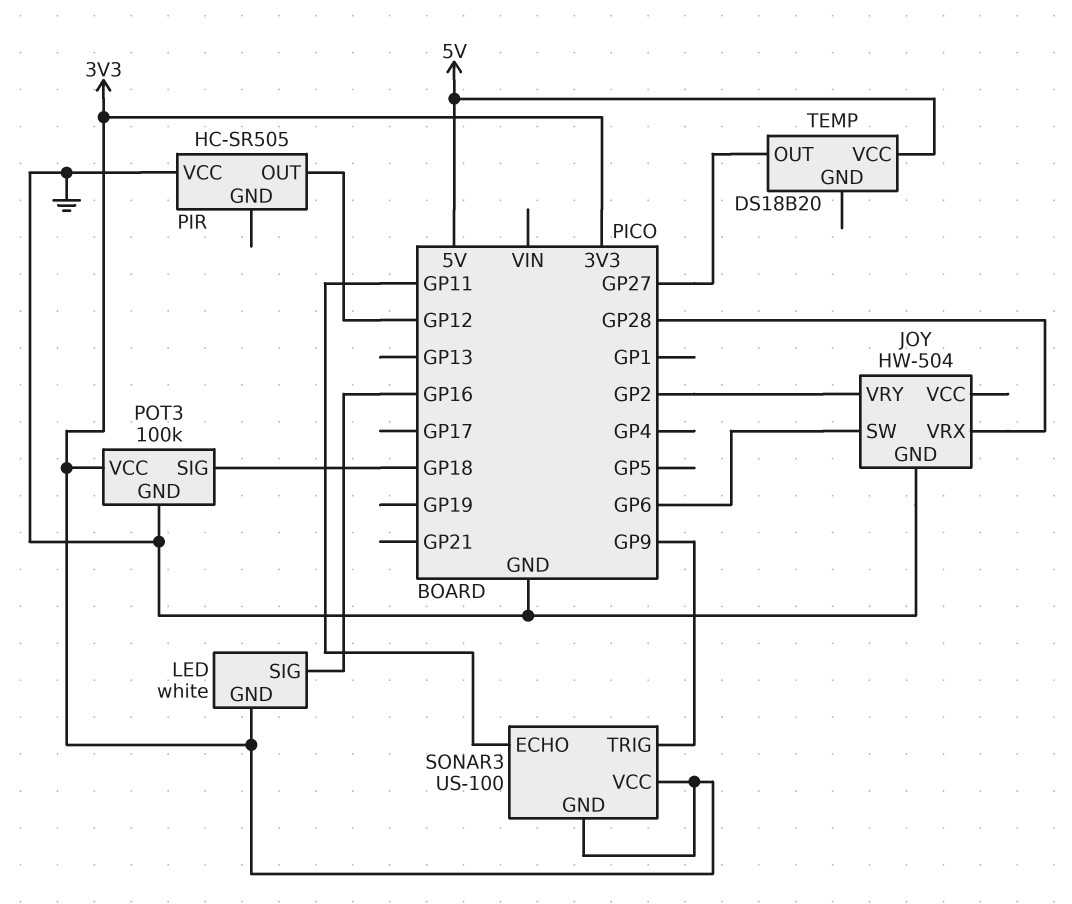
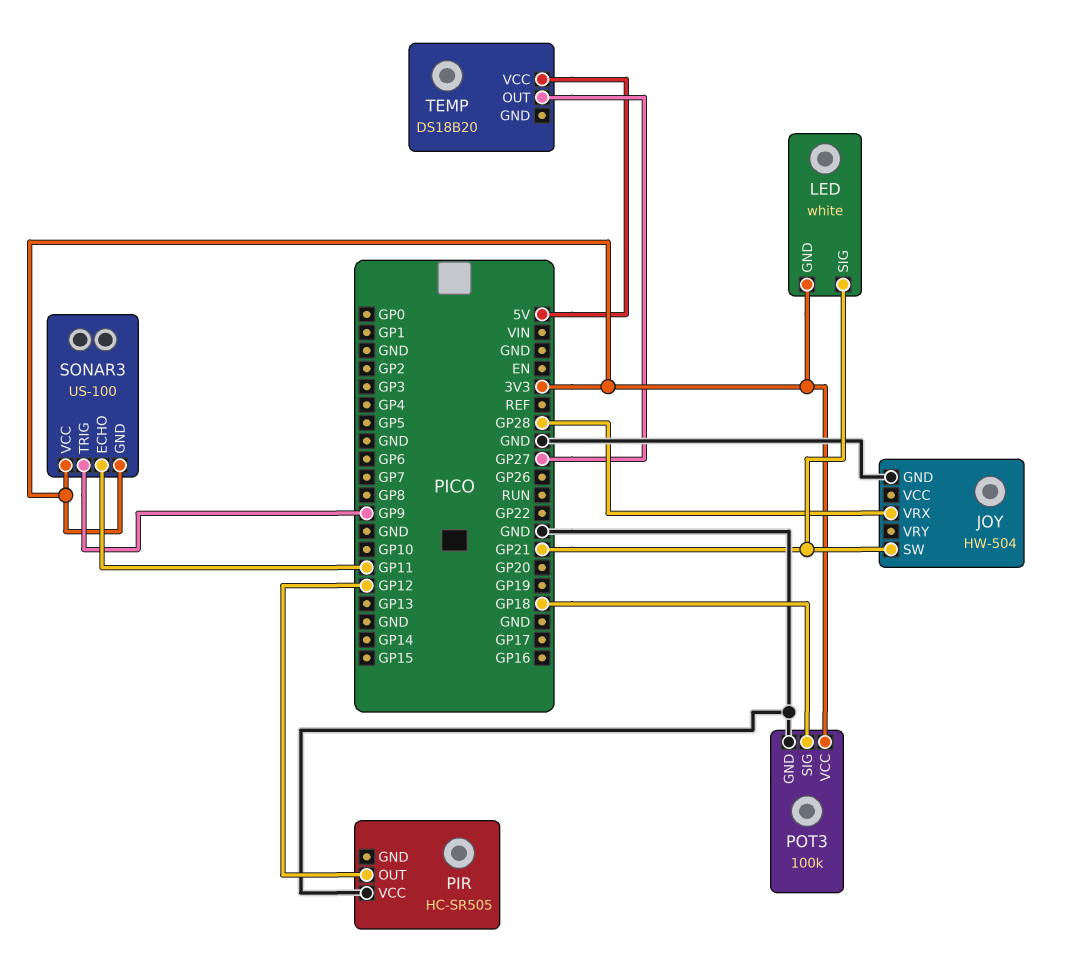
JOY pin SW: GP6 -> GP21
JOY pin VRY: GP2 -> none
LED pin SIG: GP16 -> GP21

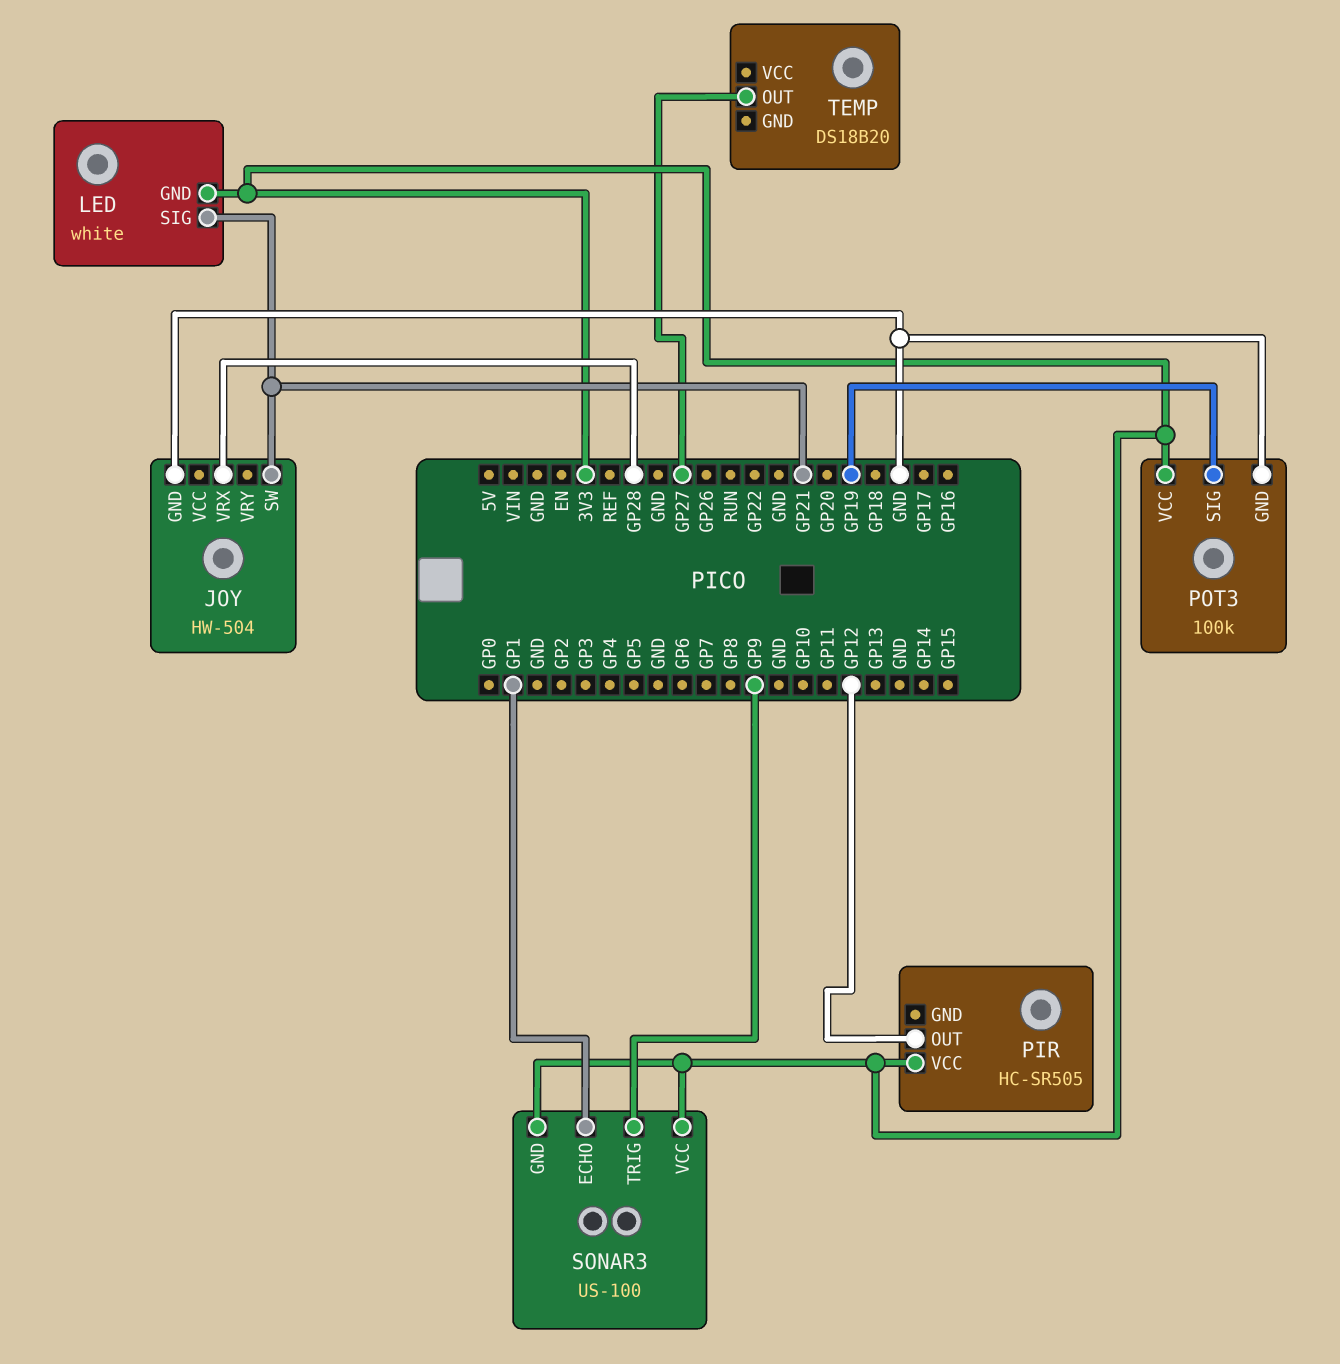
PIR pin VCC: GND -> 3V3
POT3 pin SIG: GP18 -> GP19
SONAR3 pin ECHO: GP11 -> GP1
TEMP pin VCC: 5V -> none

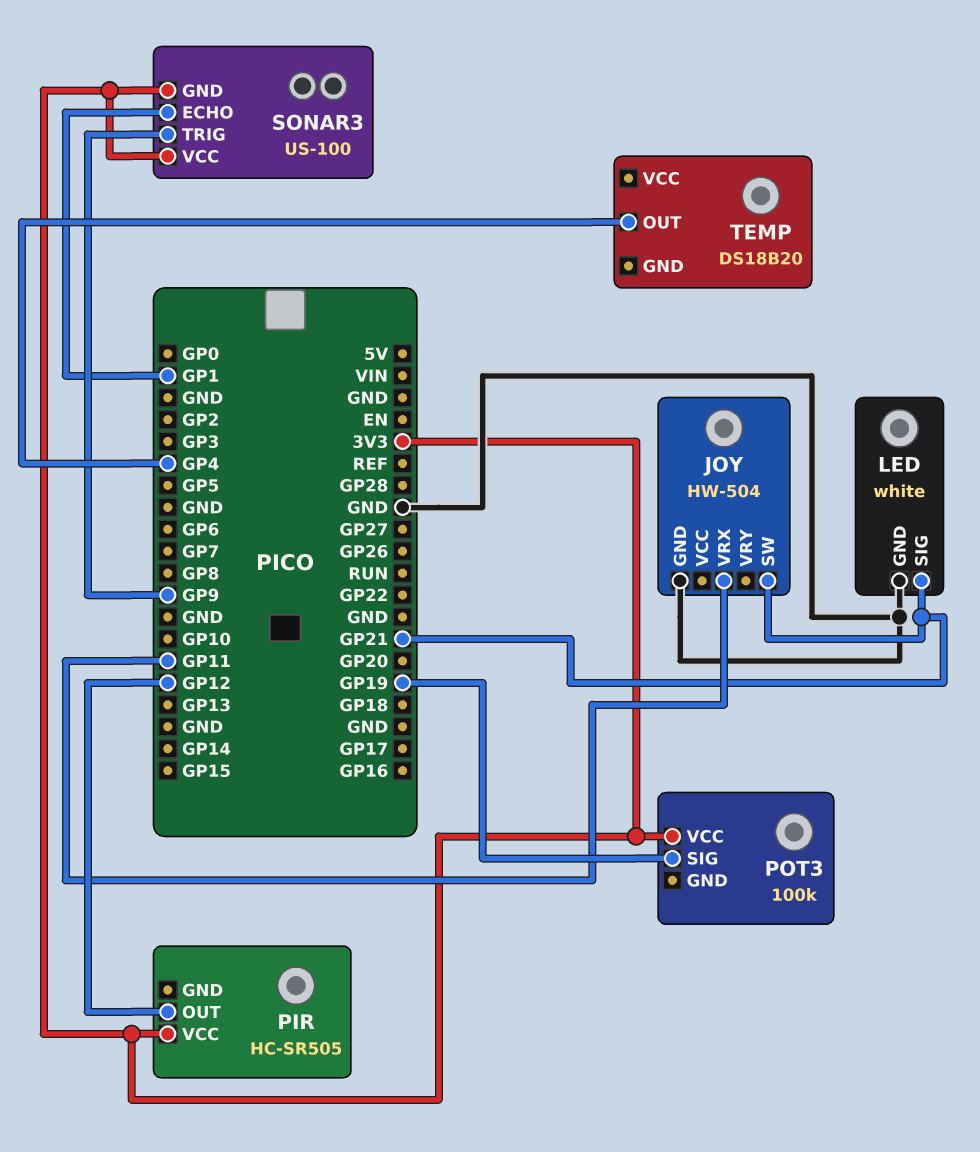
JOY pin VRX: GP28 -> GP11
LED pin GND: 3V3 -> GND
POT3 pin GND: GND -> none
TEMP pin OUT: GP27 -> GP4

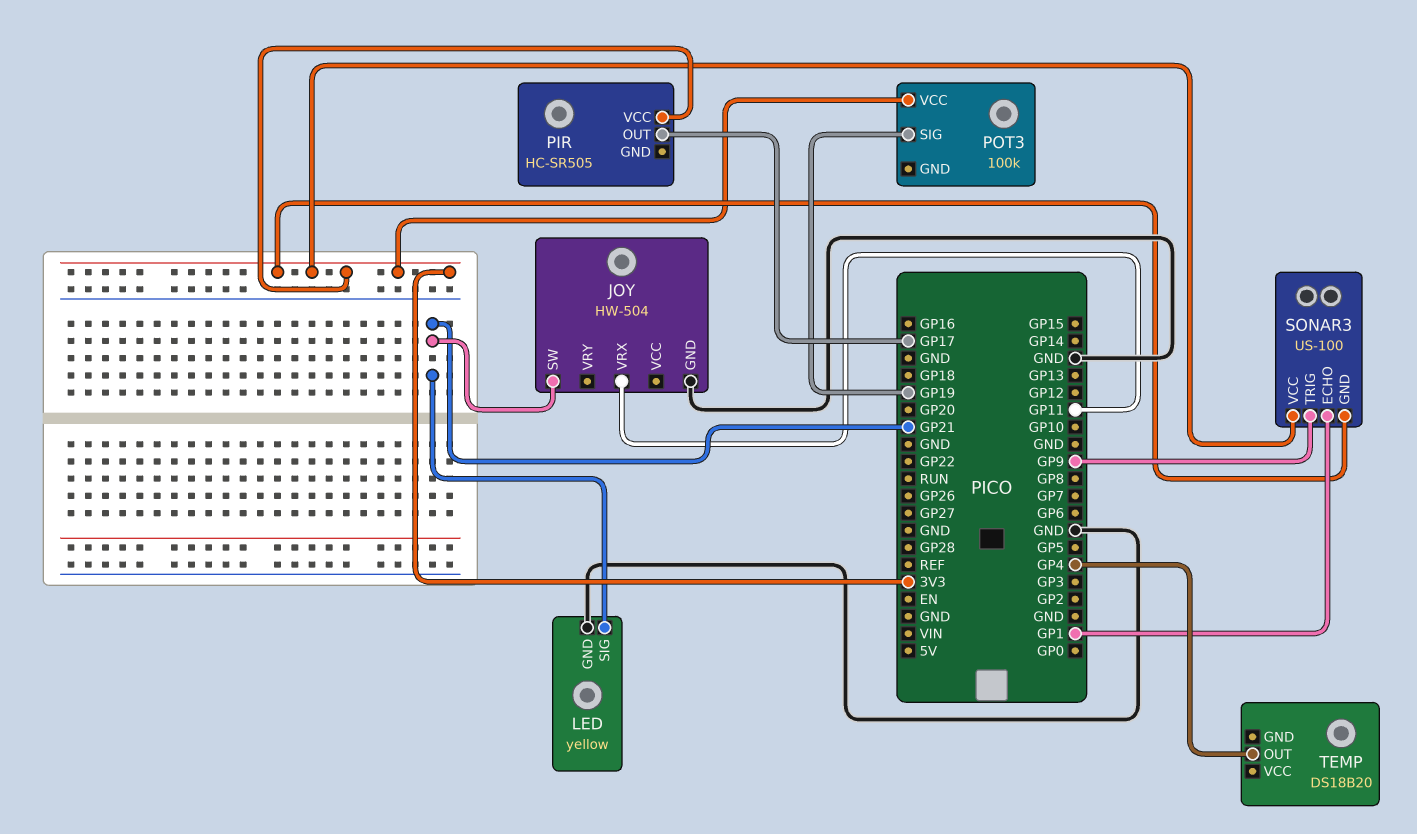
LED: white -> yellow
PIR pin OUT: GP12 -> GP17

